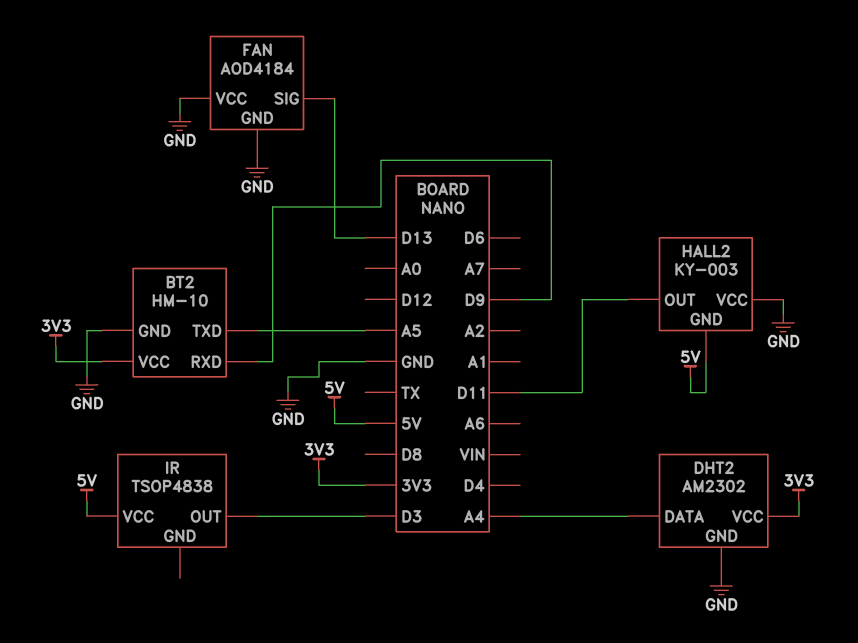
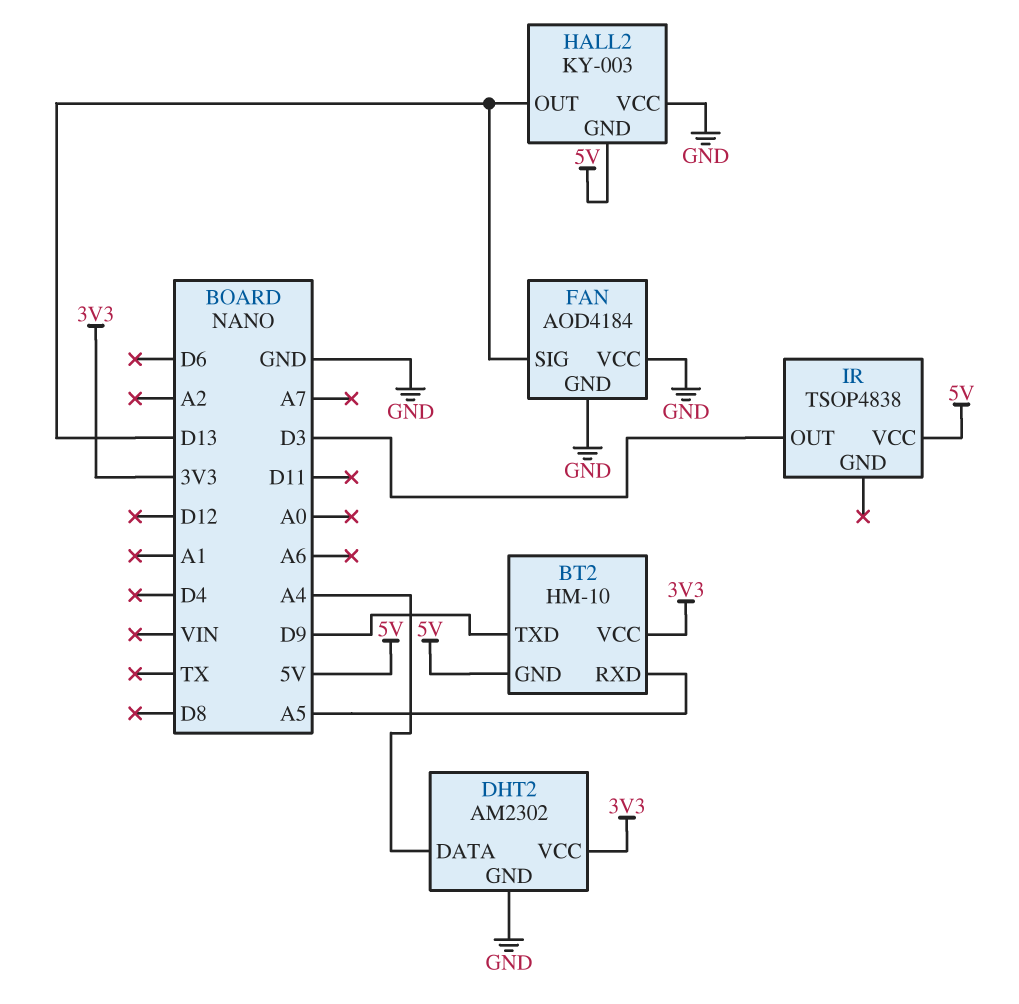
BT2 pin GND: GND -> 5V
BT2 pin RXD: D9 -> A5
BT2 pin TXD: A5 -> D9
HALL2 pin OUT: D11 -> D13

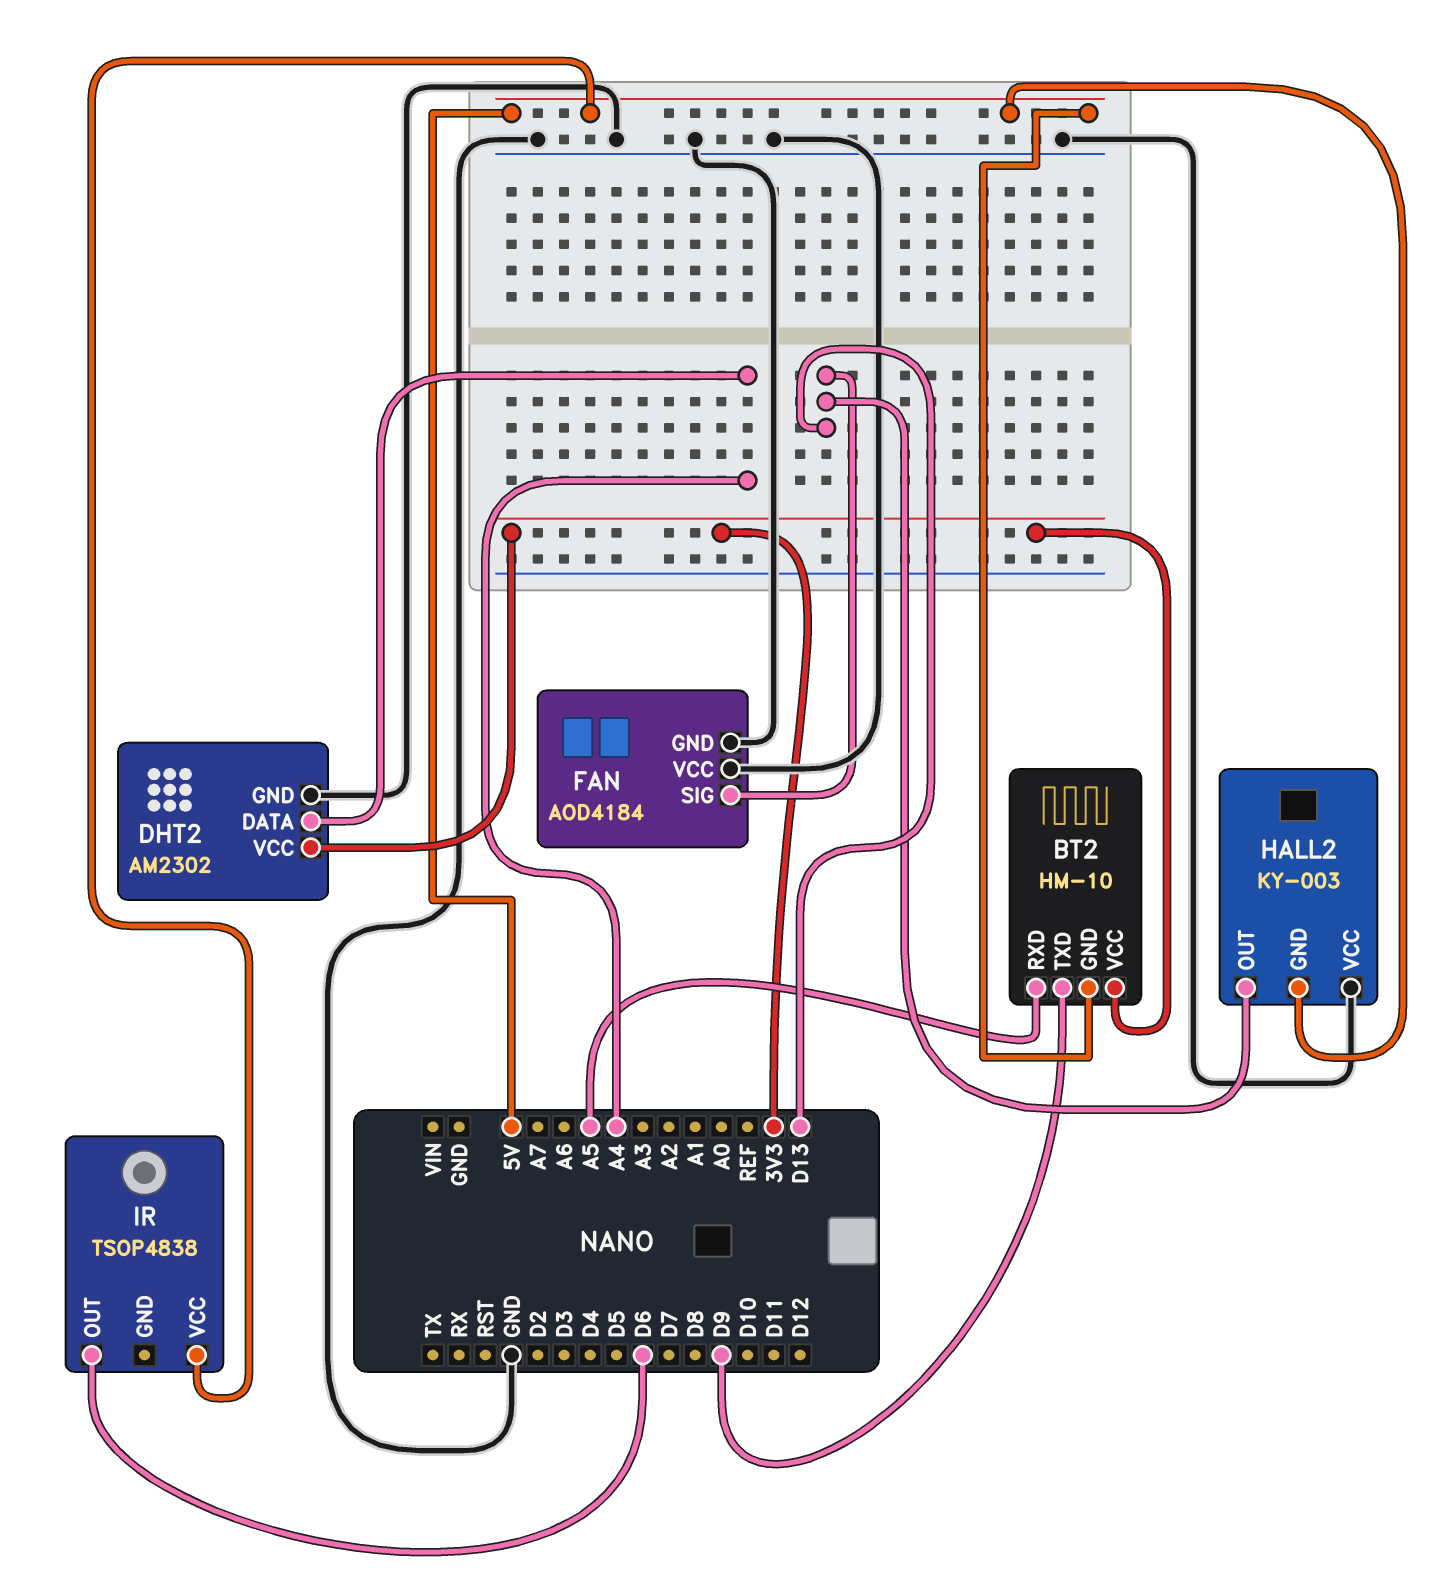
IR pin OUT: D3 -> D6

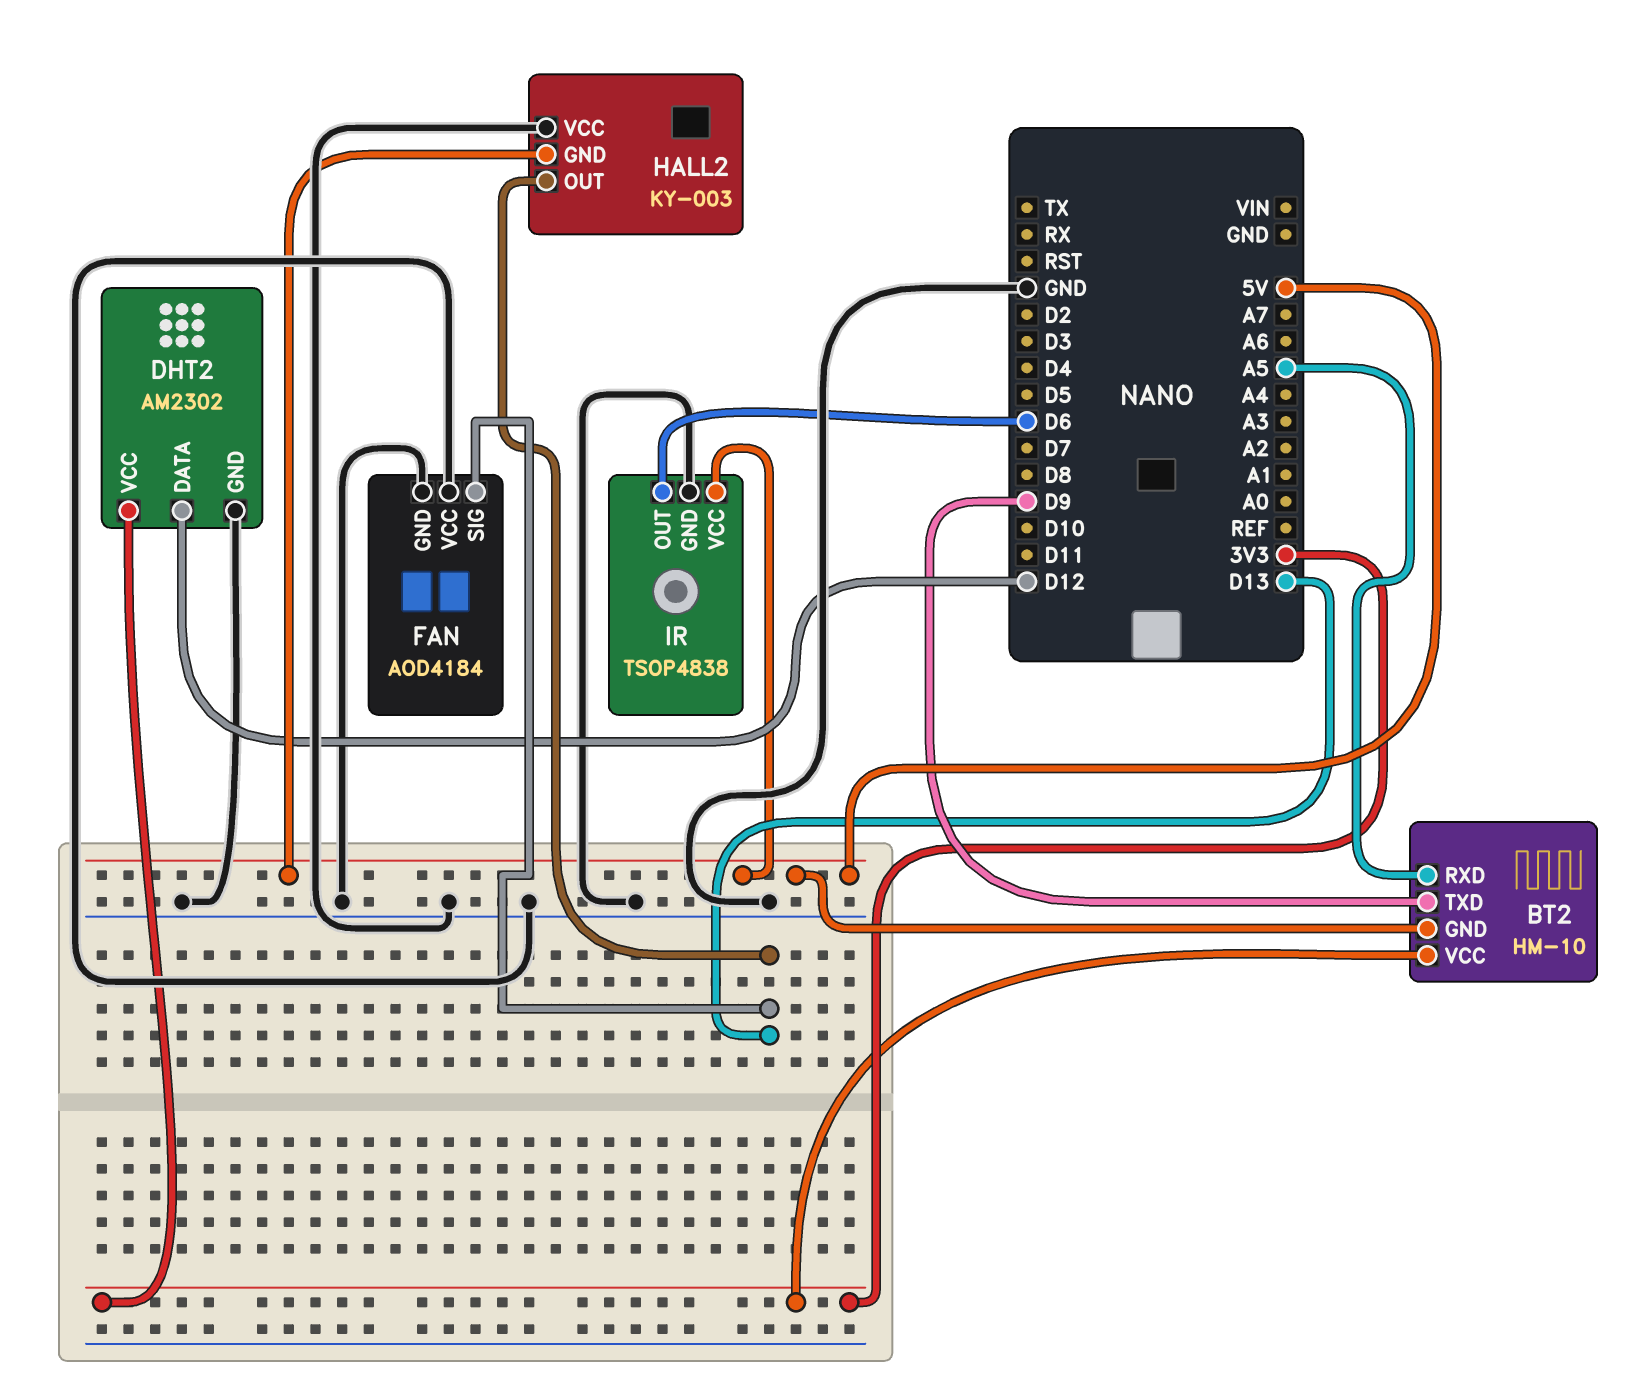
DHT2 pin DATA: A4 -> D12
IR pin GND: none -> GND

